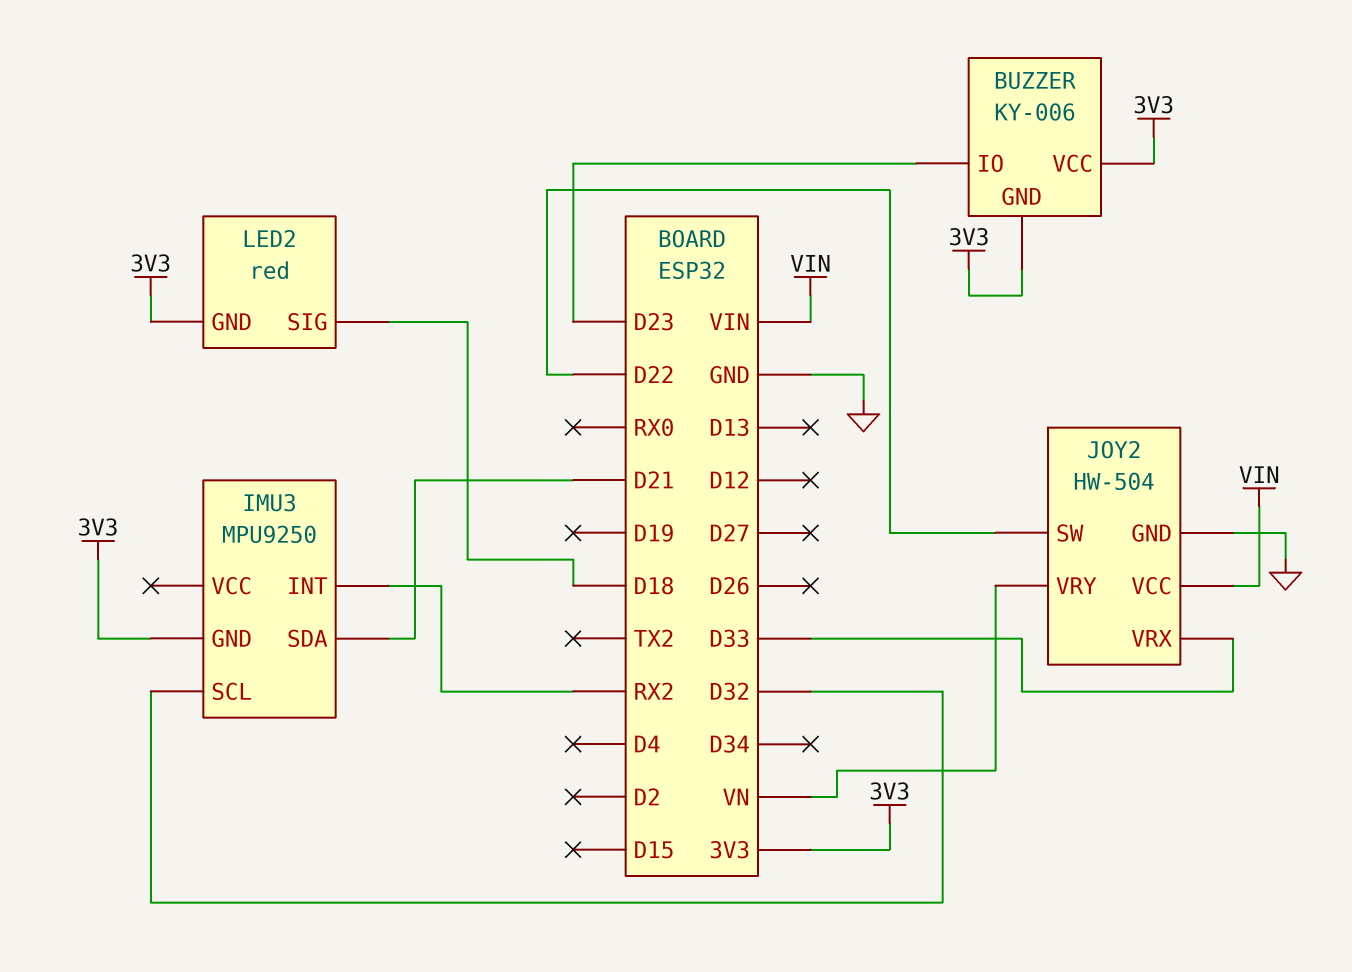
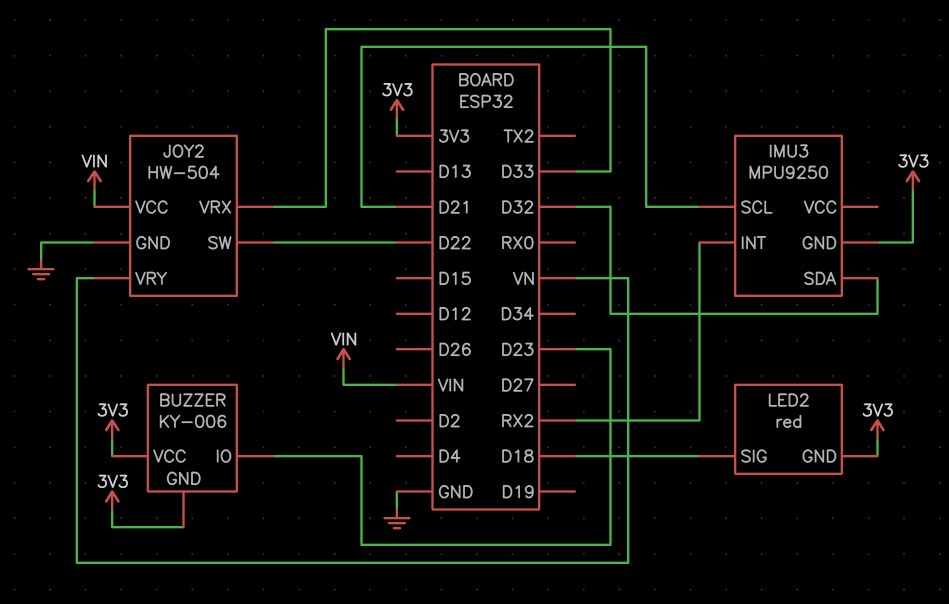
IMU3 pin SCL: D32 -> D21
IMU3 pin SDA: D21 -> D32

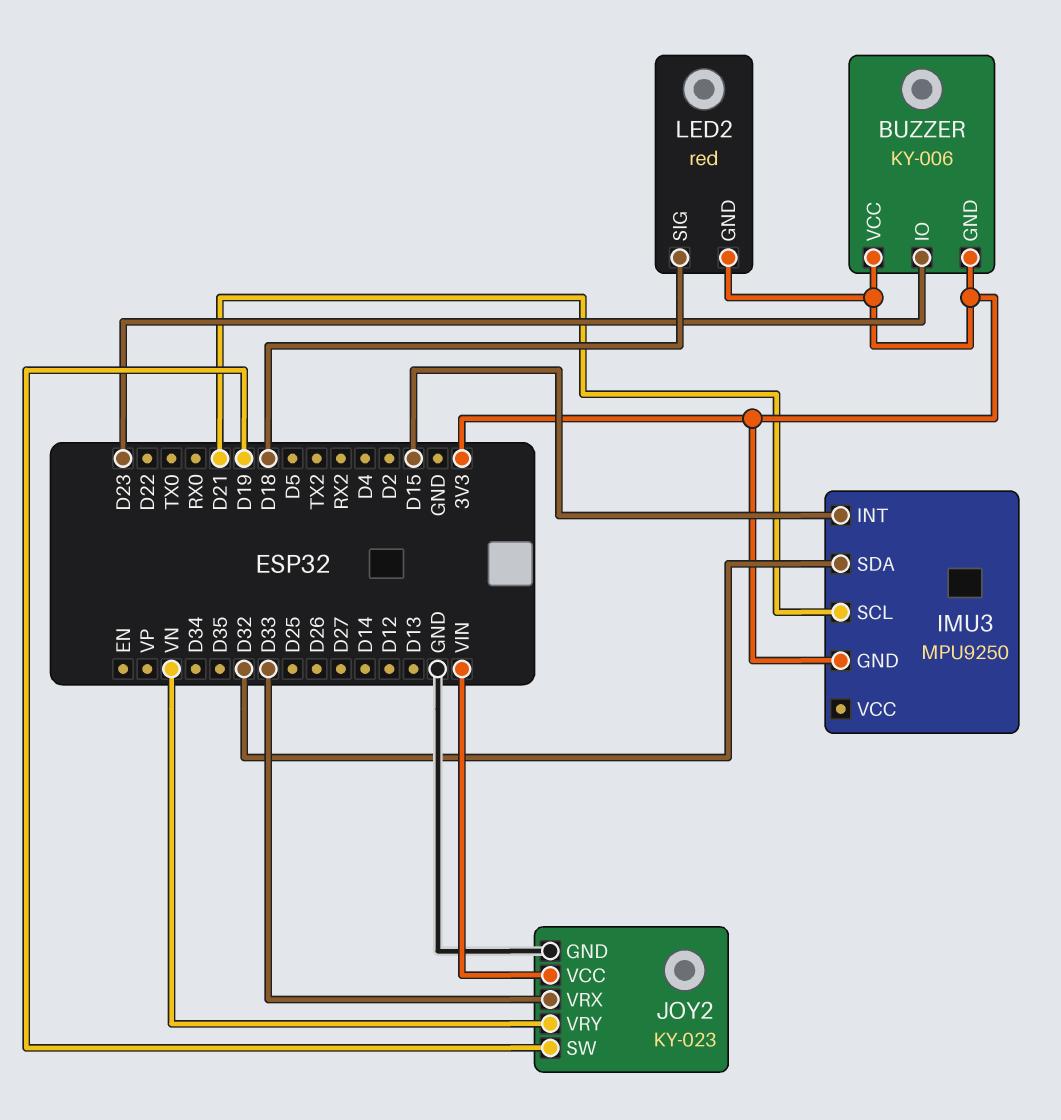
IMU3 pin INT: RX2 -> D15
JOY2: HW-504 -> KY-023
JOY2 pin SW: D22 -> D19

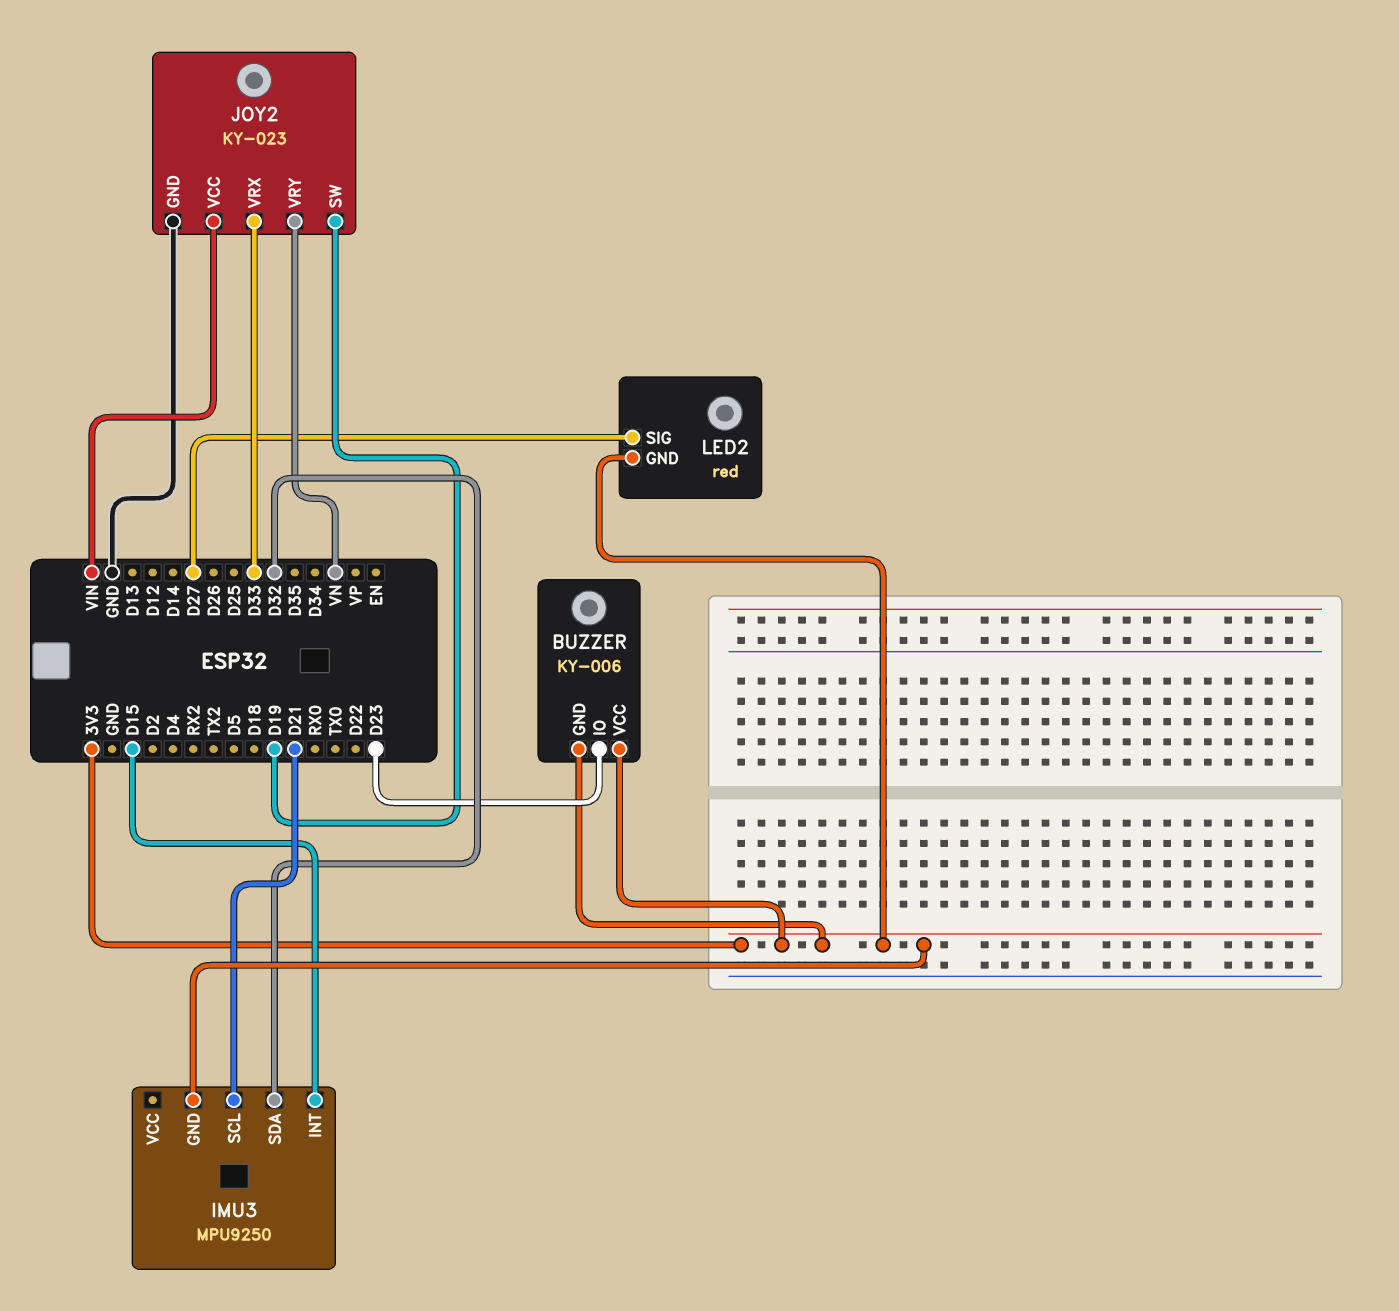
LED2 pin SIG: D18 -> D27

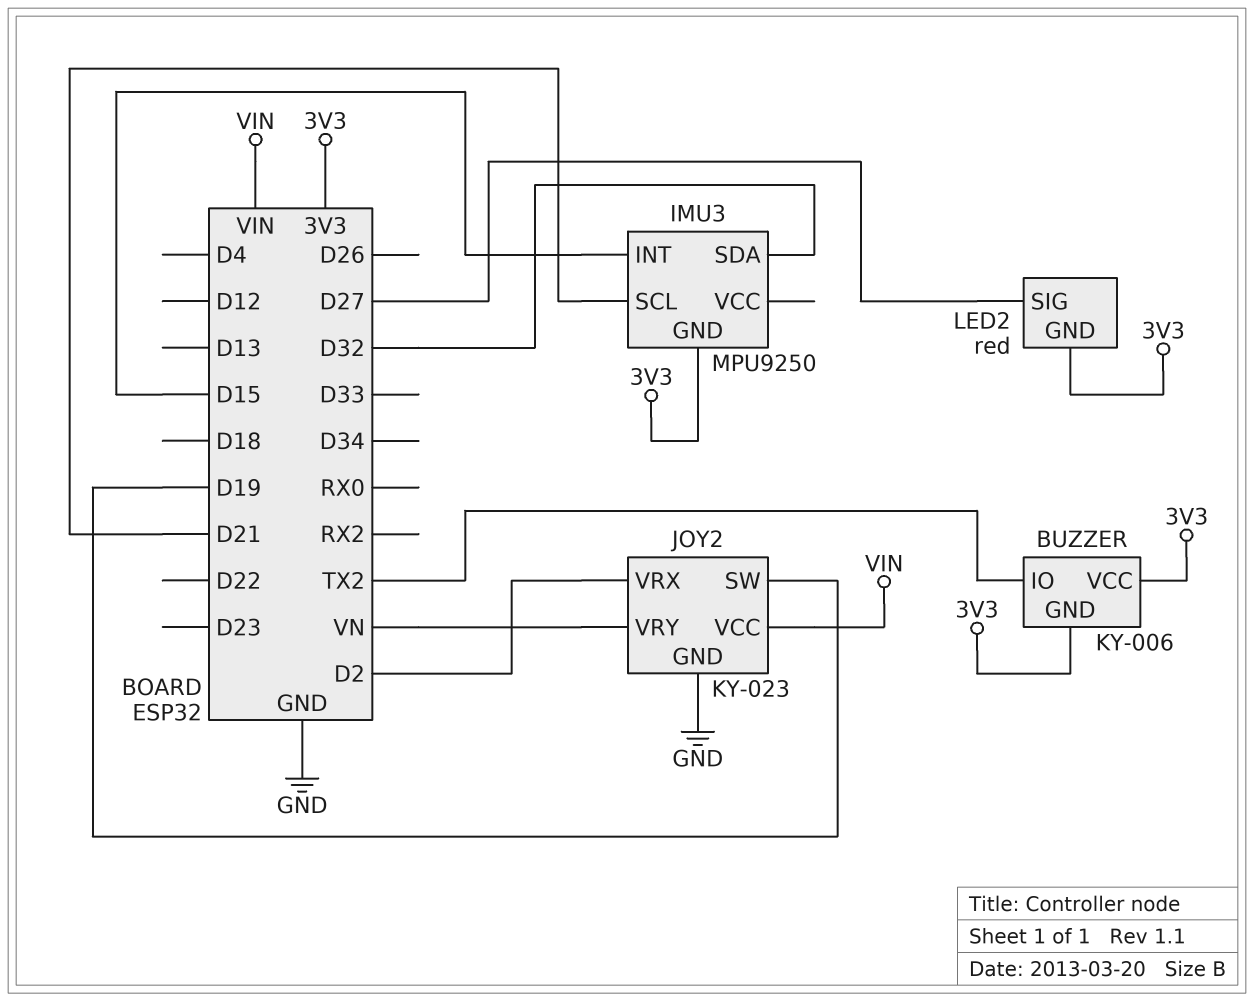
BUZZER pin IO: D23 -> TX2
JOY2 pin VRX: D33 -> D2

